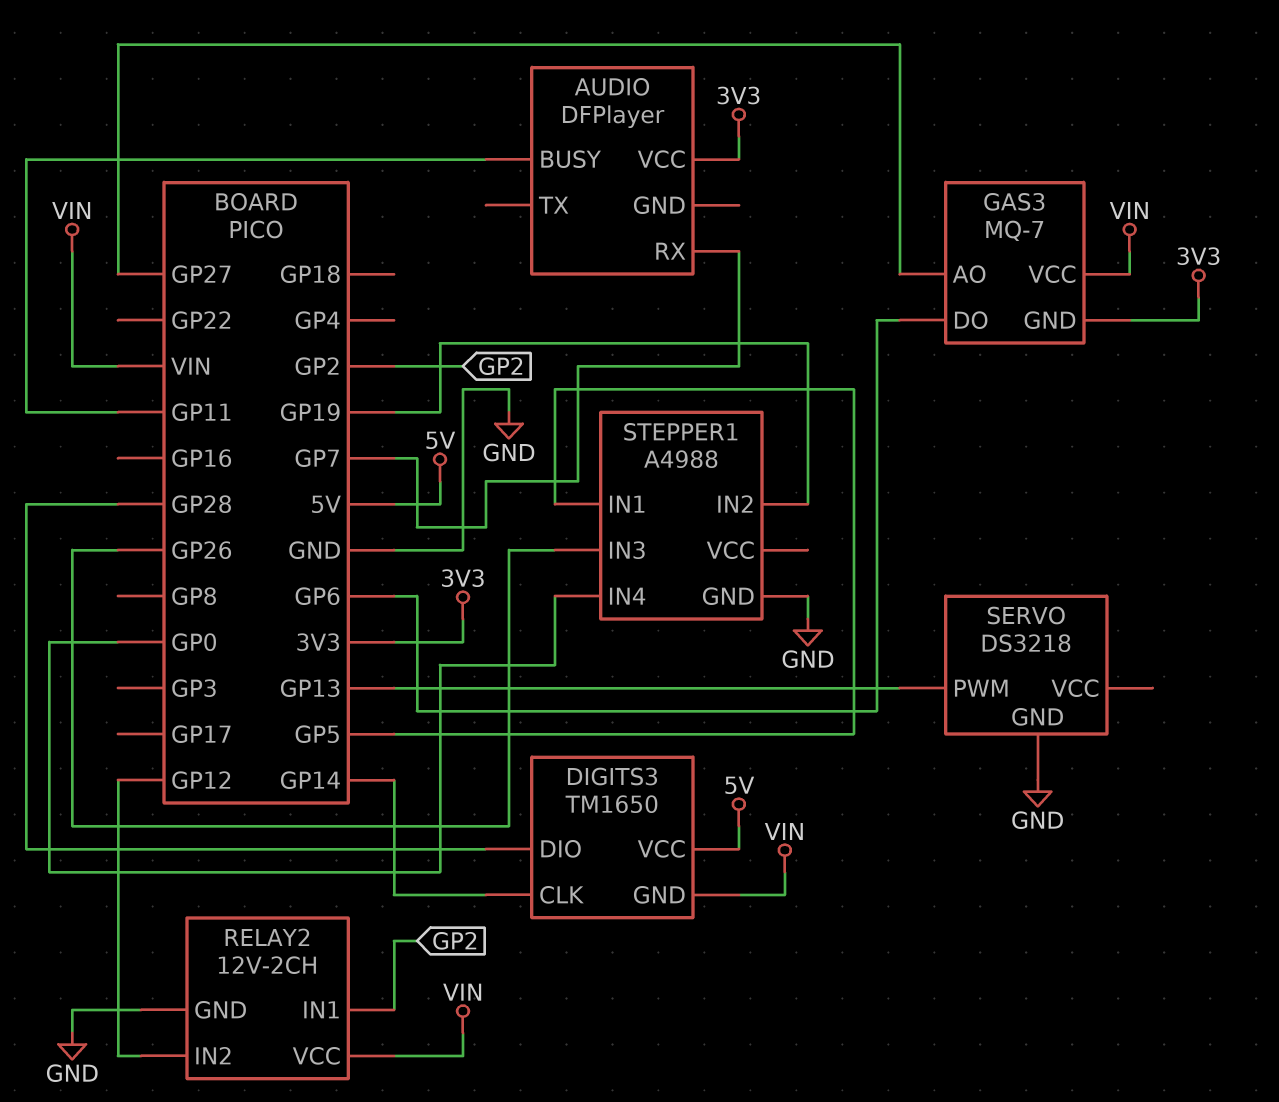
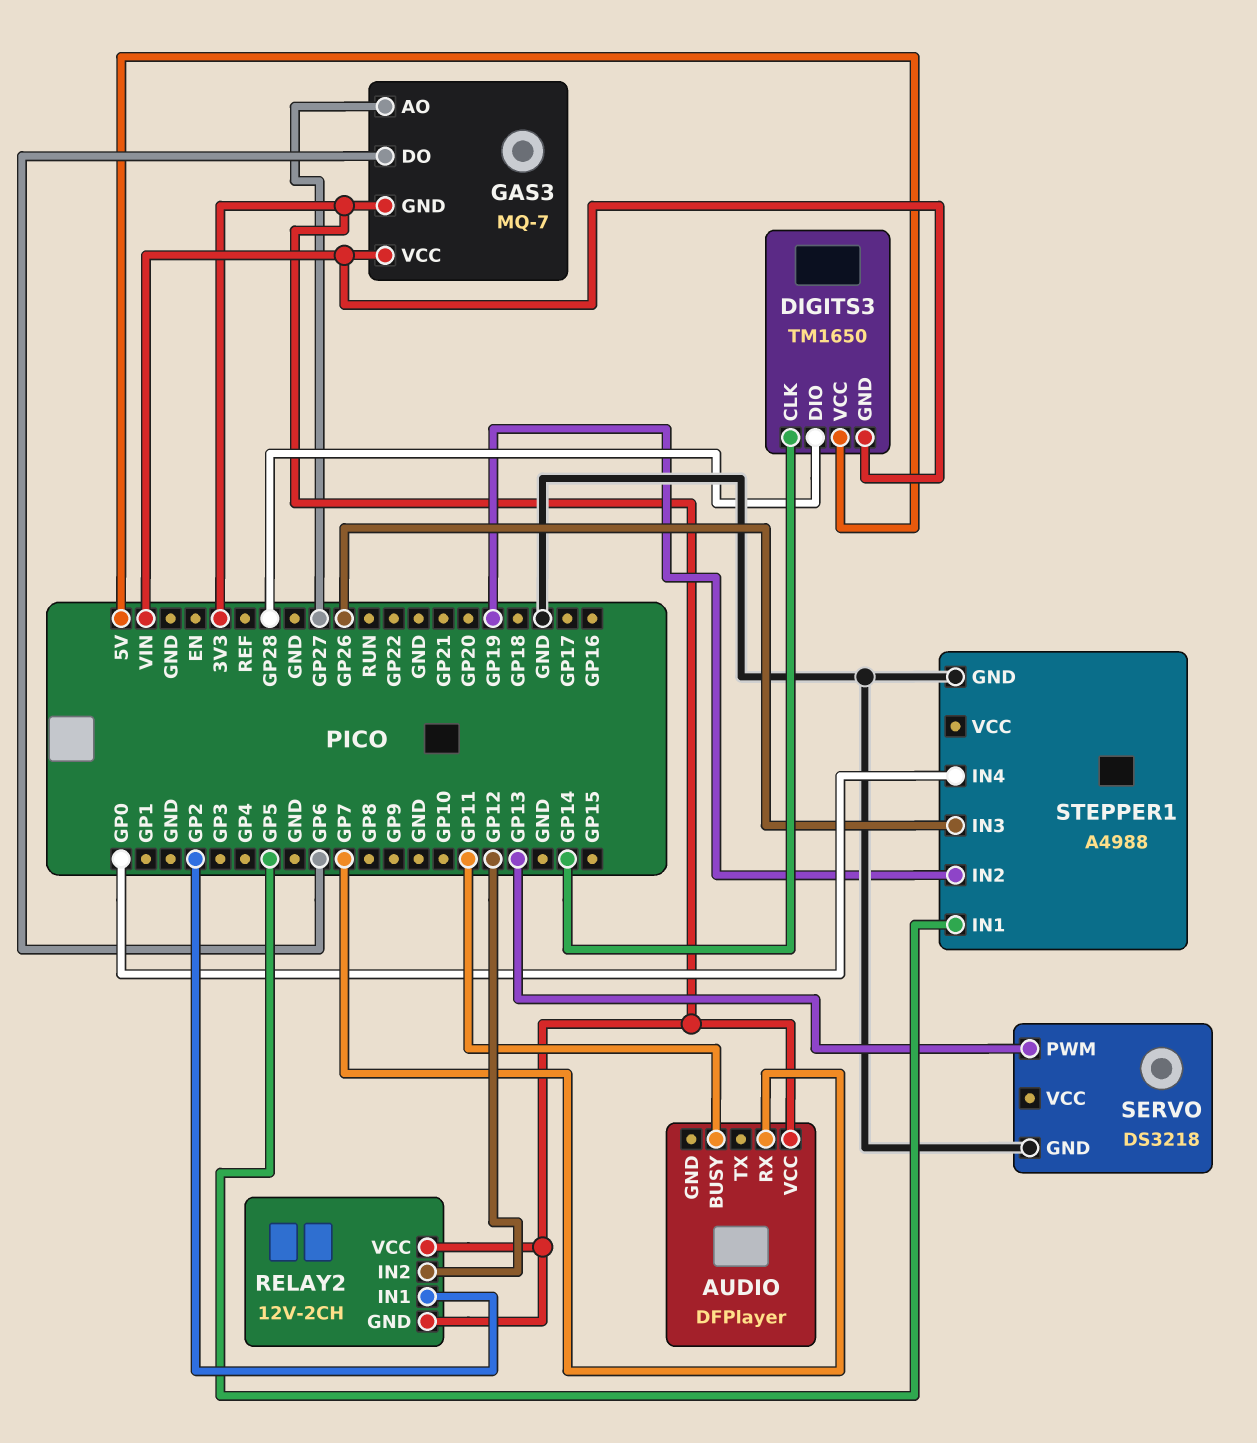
RELAY2 pin GND: GND -> 3V3
RELAY2 pin VCC: VIN -> 3V3

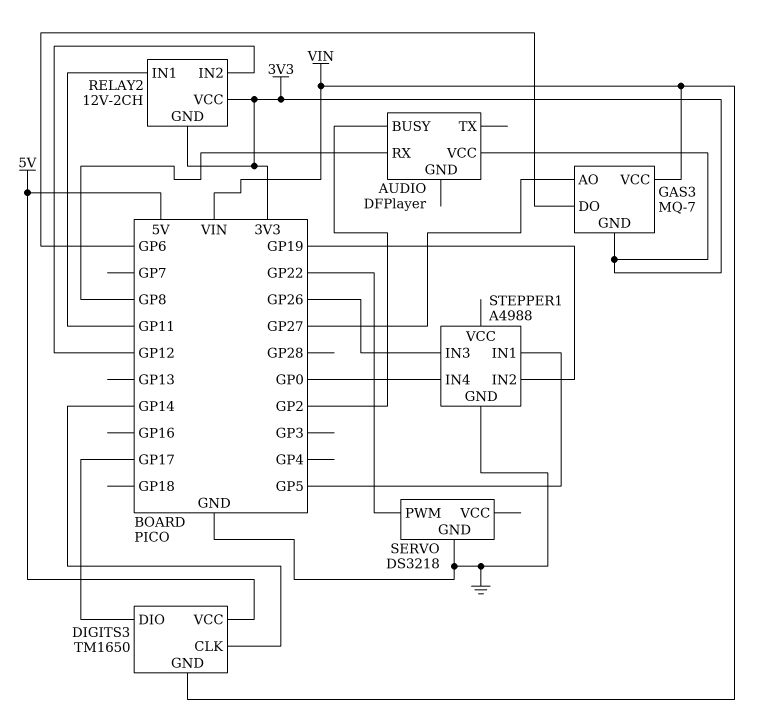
AUDIO pin BUSY: GP11 -> GP2
AUDIO pin RX: GP7 -> GP8
DIGITS3 pin DIO: GP28 -> GP17
RELAY2 pin IN1: GP2 -> GP11
SERVO pin PWM: GP13 -> GP22

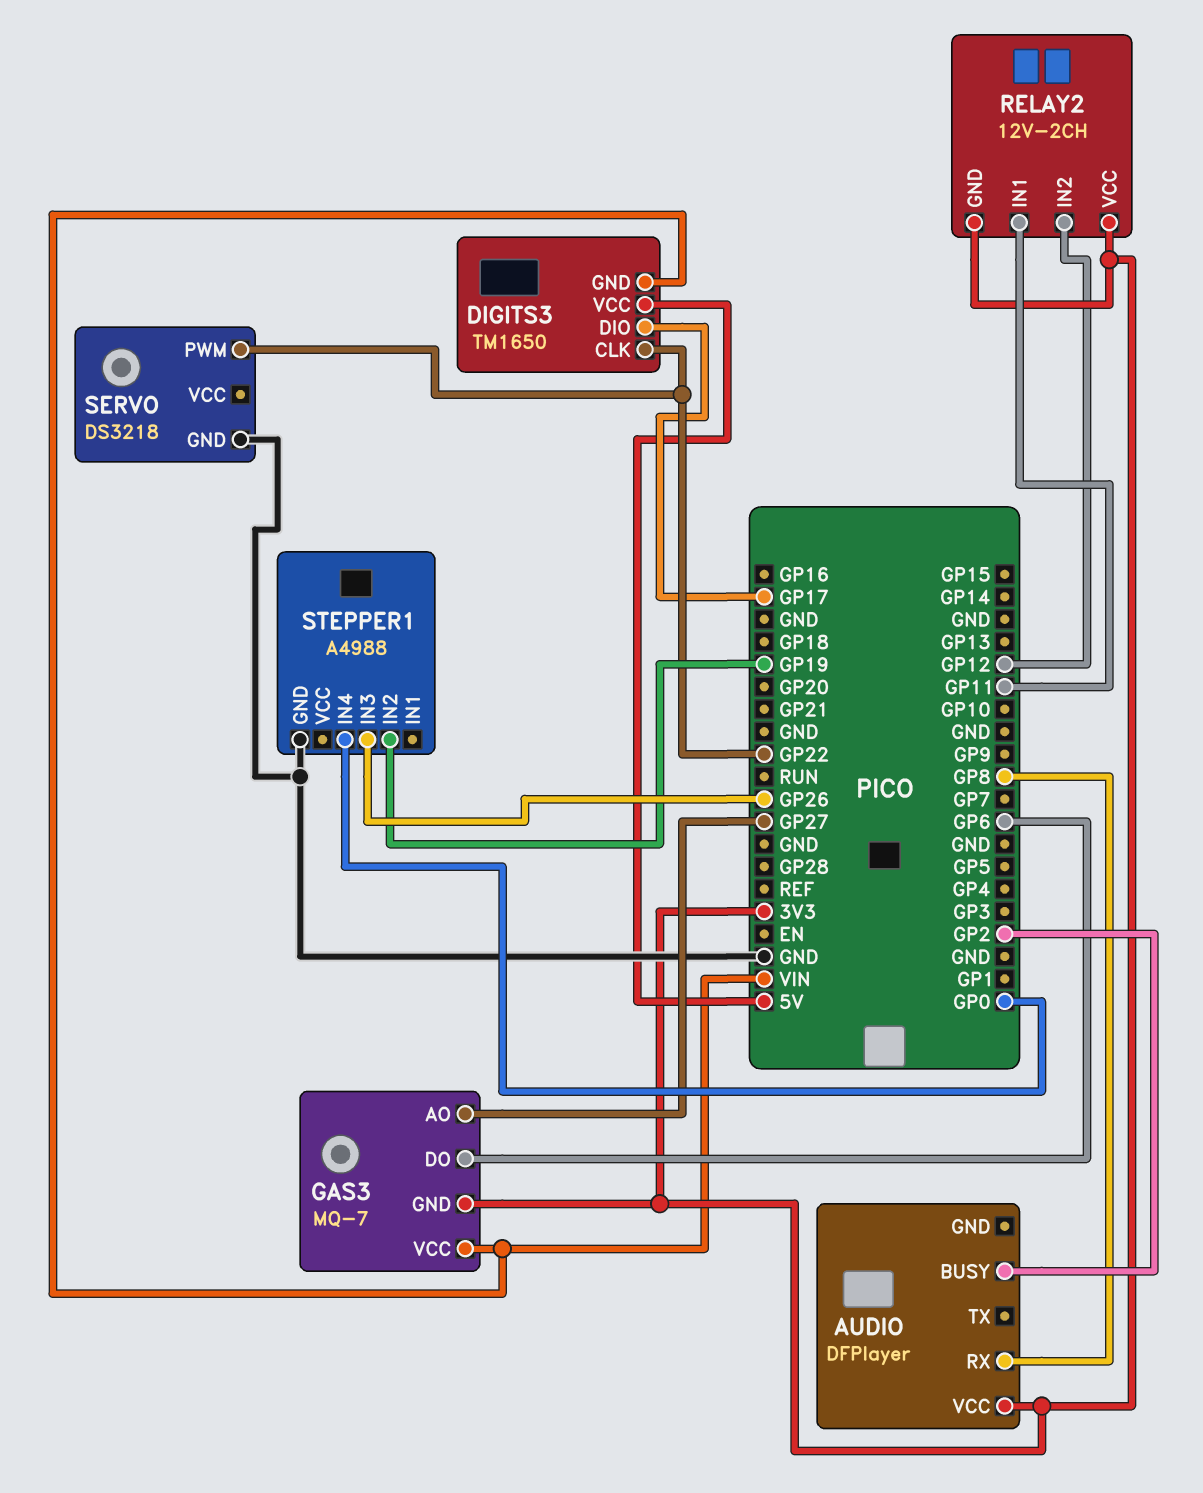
DIGITS3 pin CLK: GP14 -> GP22
STEPPER1 pin IN1: GP5 -> none

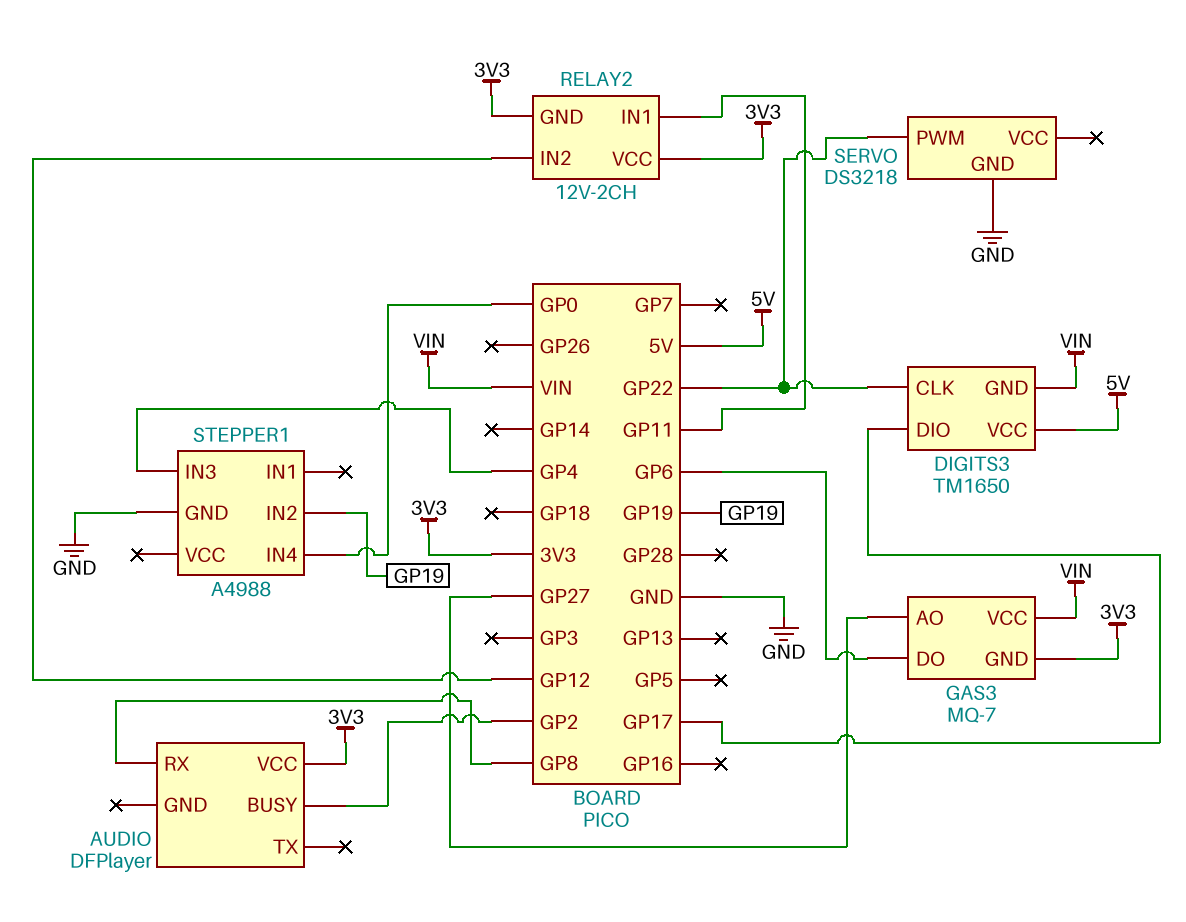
STEPPER1 pin IN3: GP26 -> GP4

